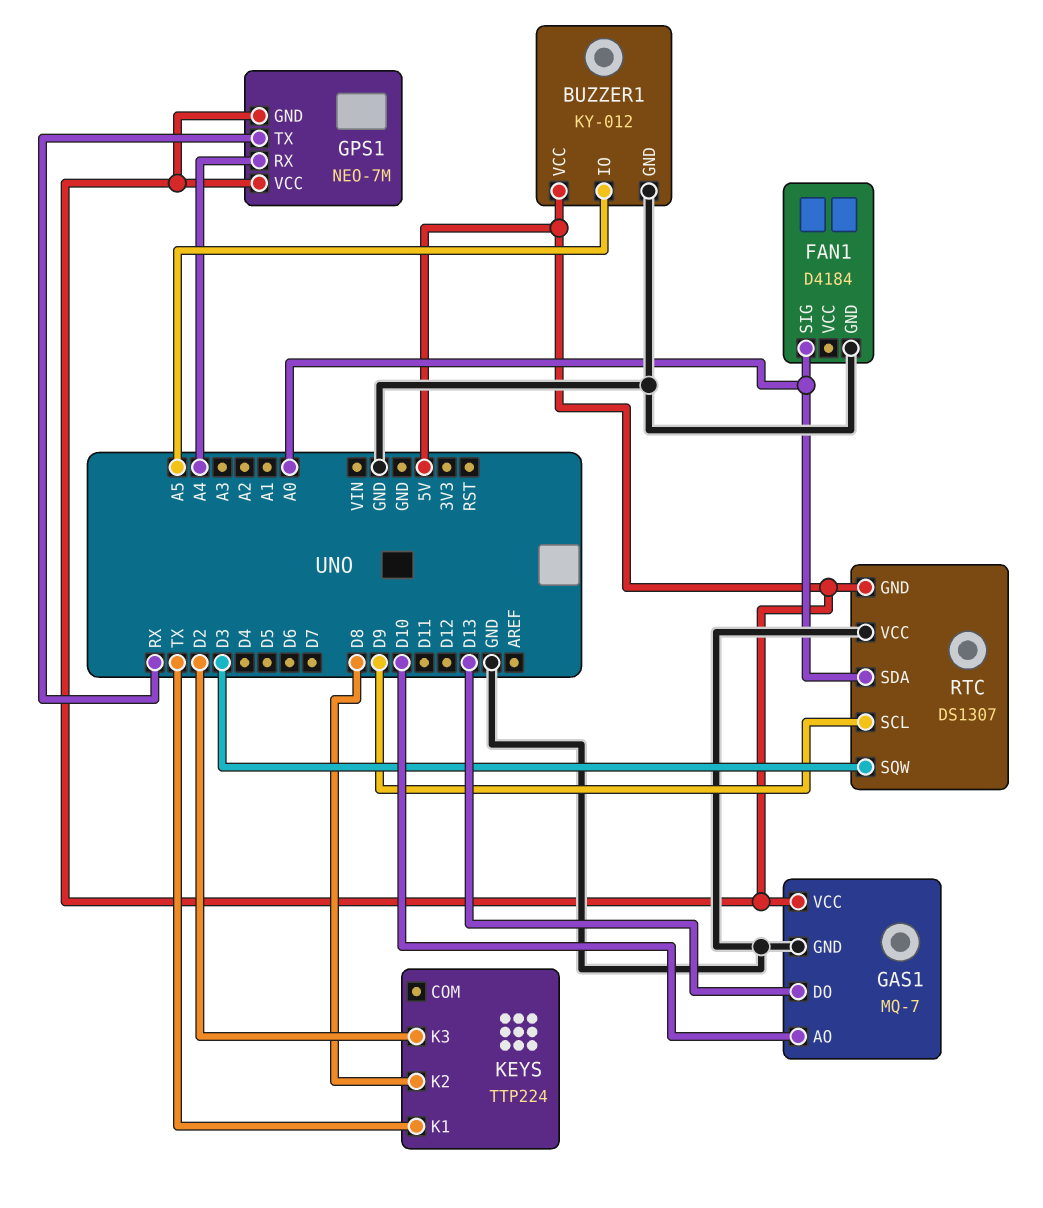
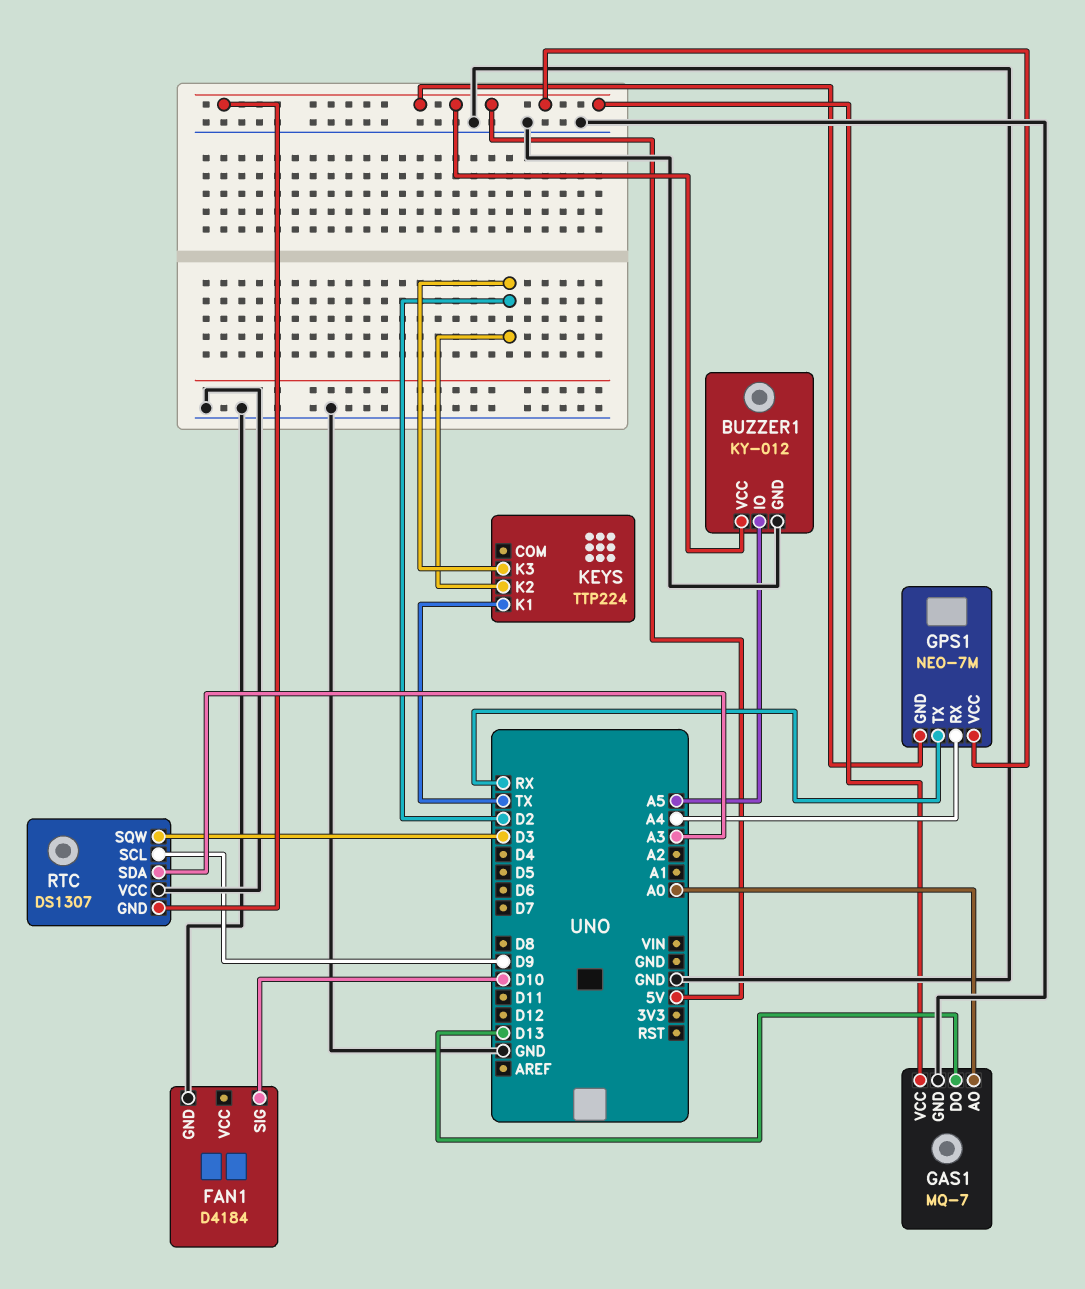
FAN1 pin SIG: A0 -> D10
GAS1 pin AO: D10 -> A0
KEYS pin K2: D8 -> D2
RTC pin SDA: A0 -> A3

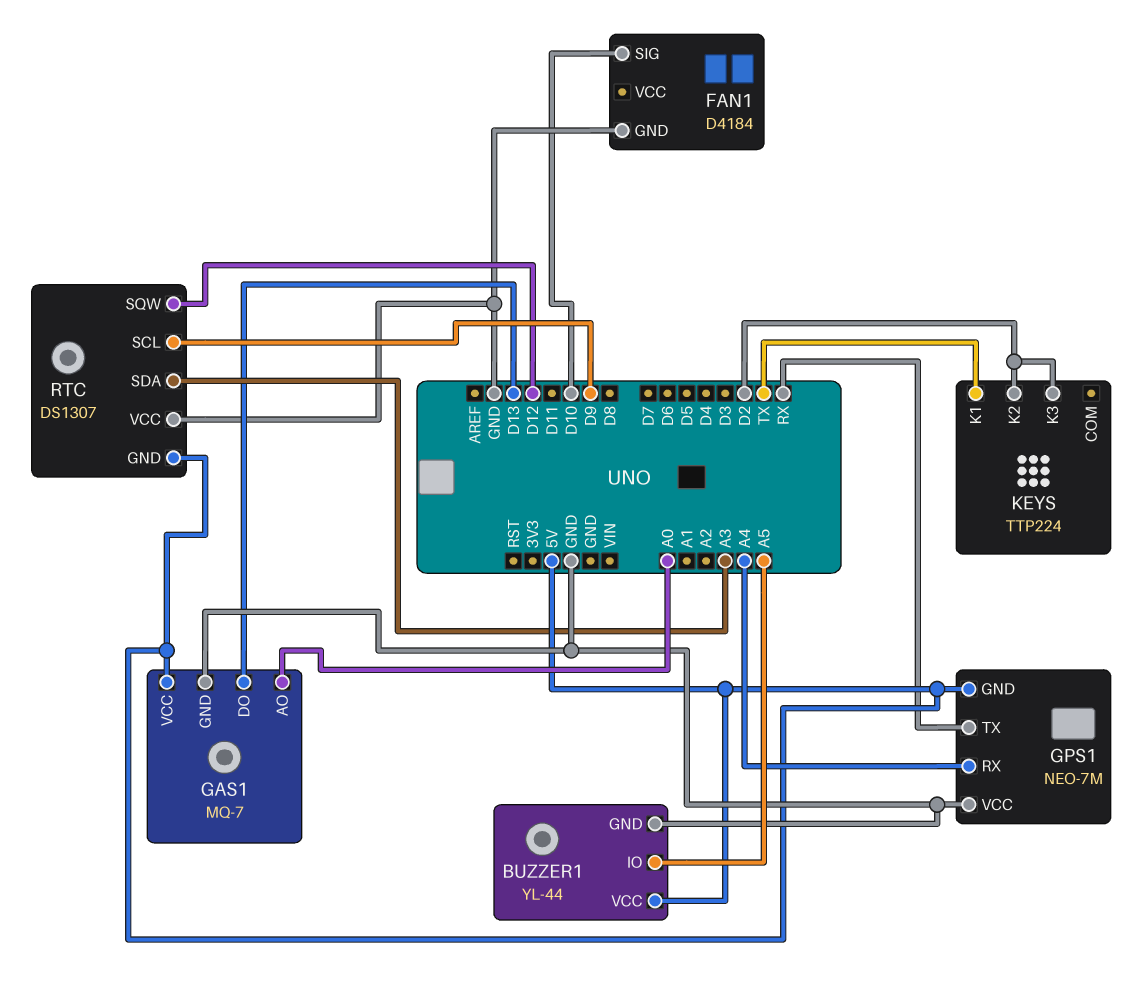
BUZZER1: KY-012 -> YL-44
GPS1 pin VCC: 5V -> GND
RTC pin SQW: D3 -> D12

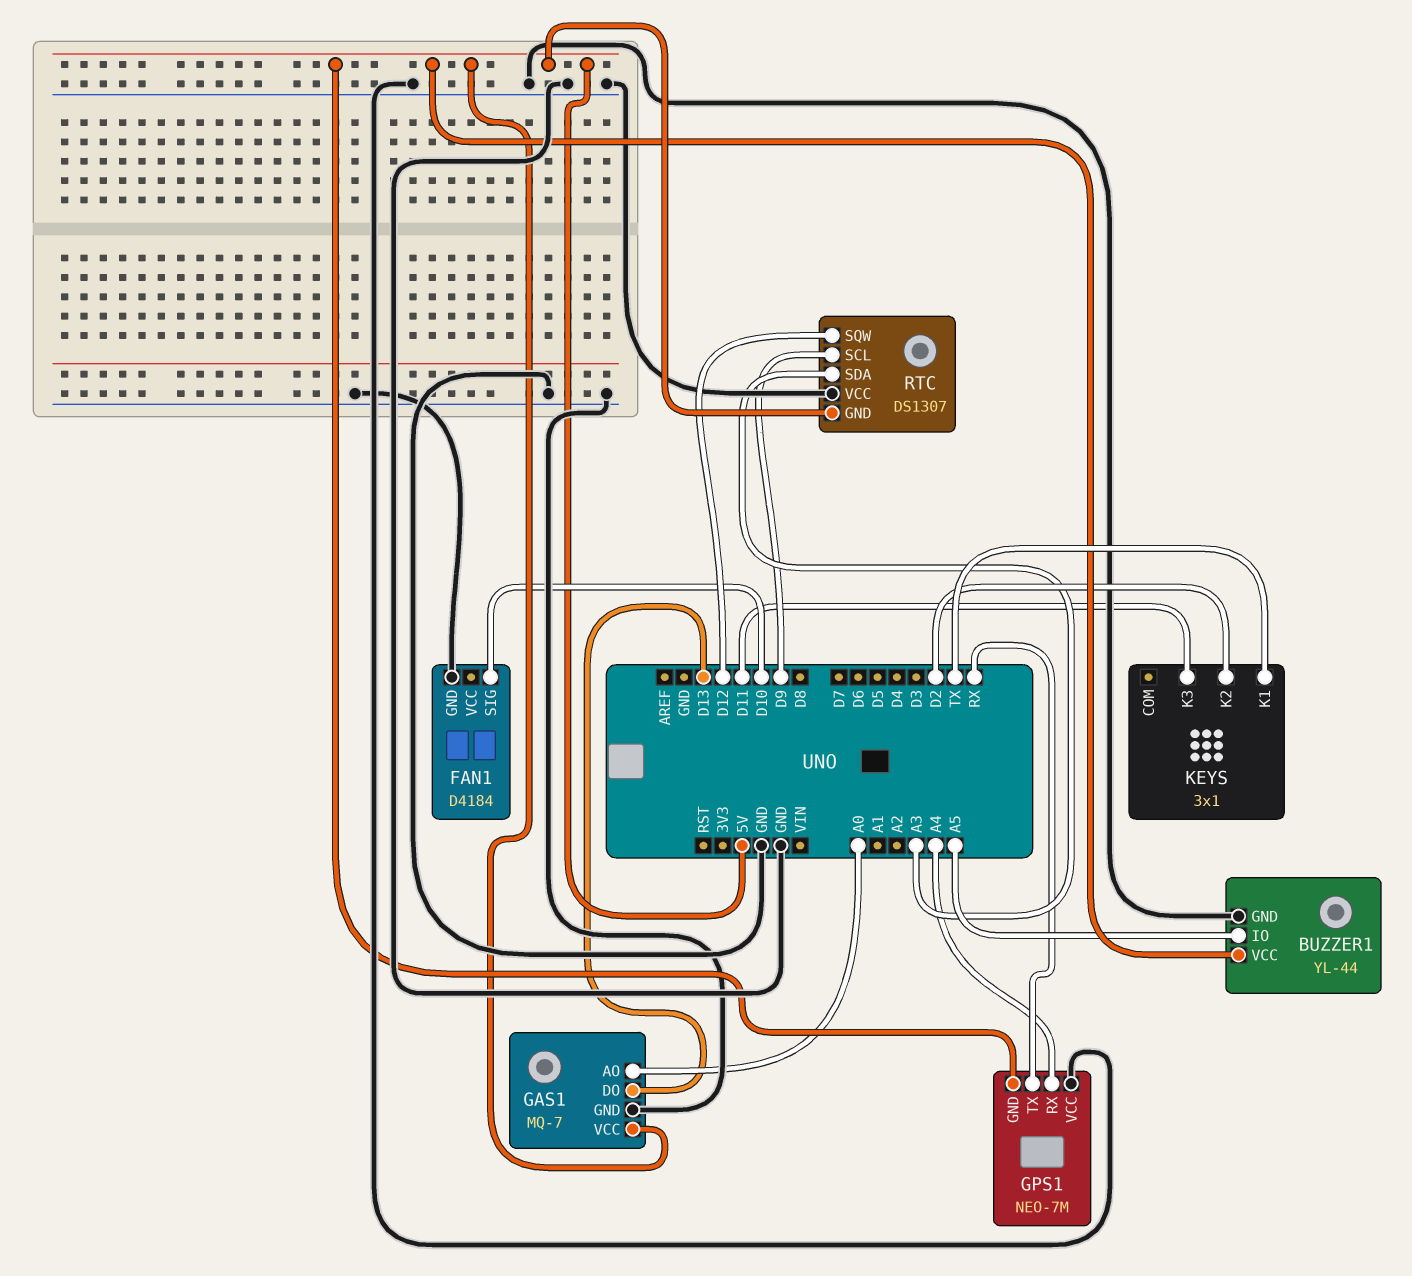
KEYS: TTP224 -> 3x1
KEYS pin K3: D2 -> D11

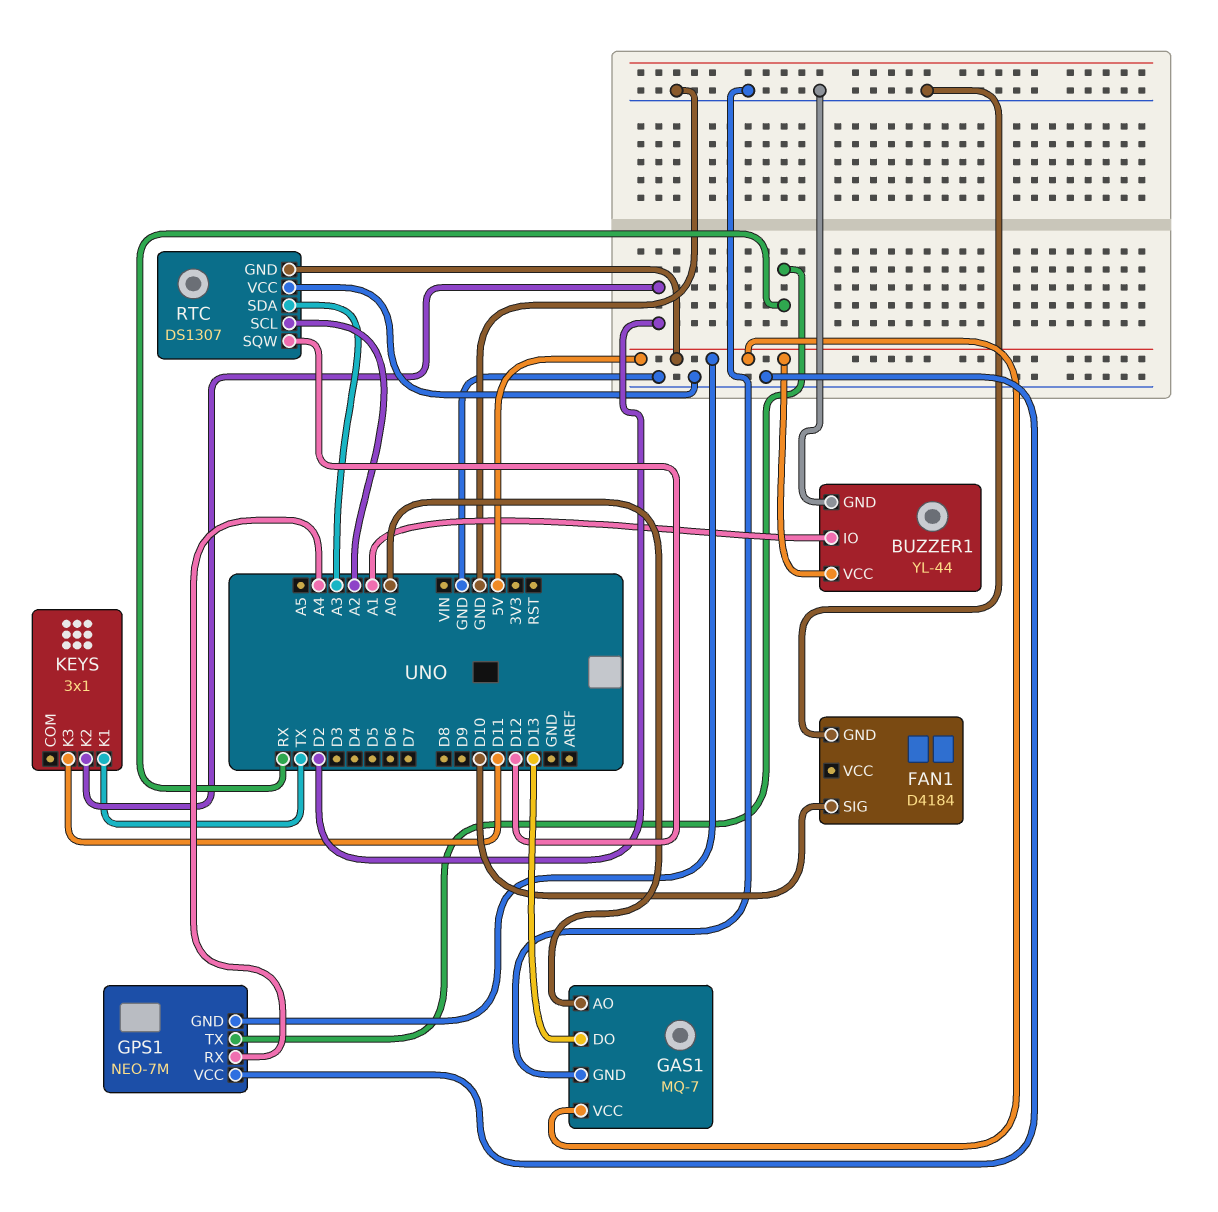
BUZZER1 pin IO: A5 -> A1
RTC pin SCL: D9 -> A2

